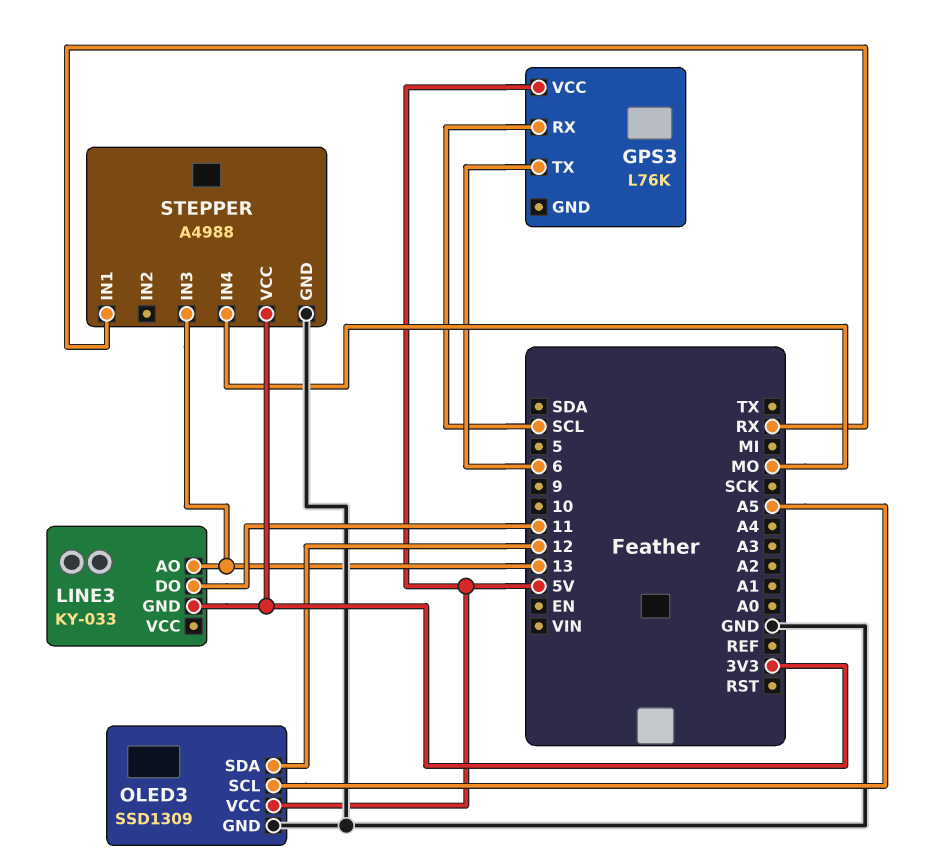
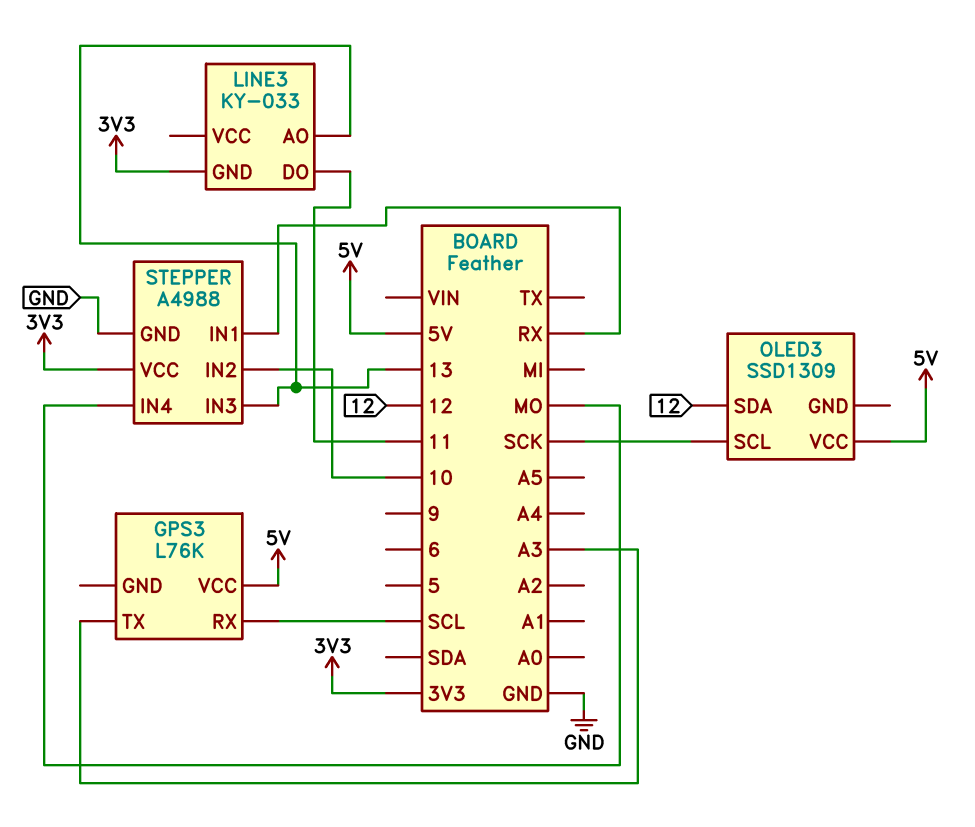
GPS3 pin TX: 6 -> A3
OLED3 pin GND: GND -> none
OLED3 pin SCL: A5 -> SCK
STEPPER pin IN2: none -> 10

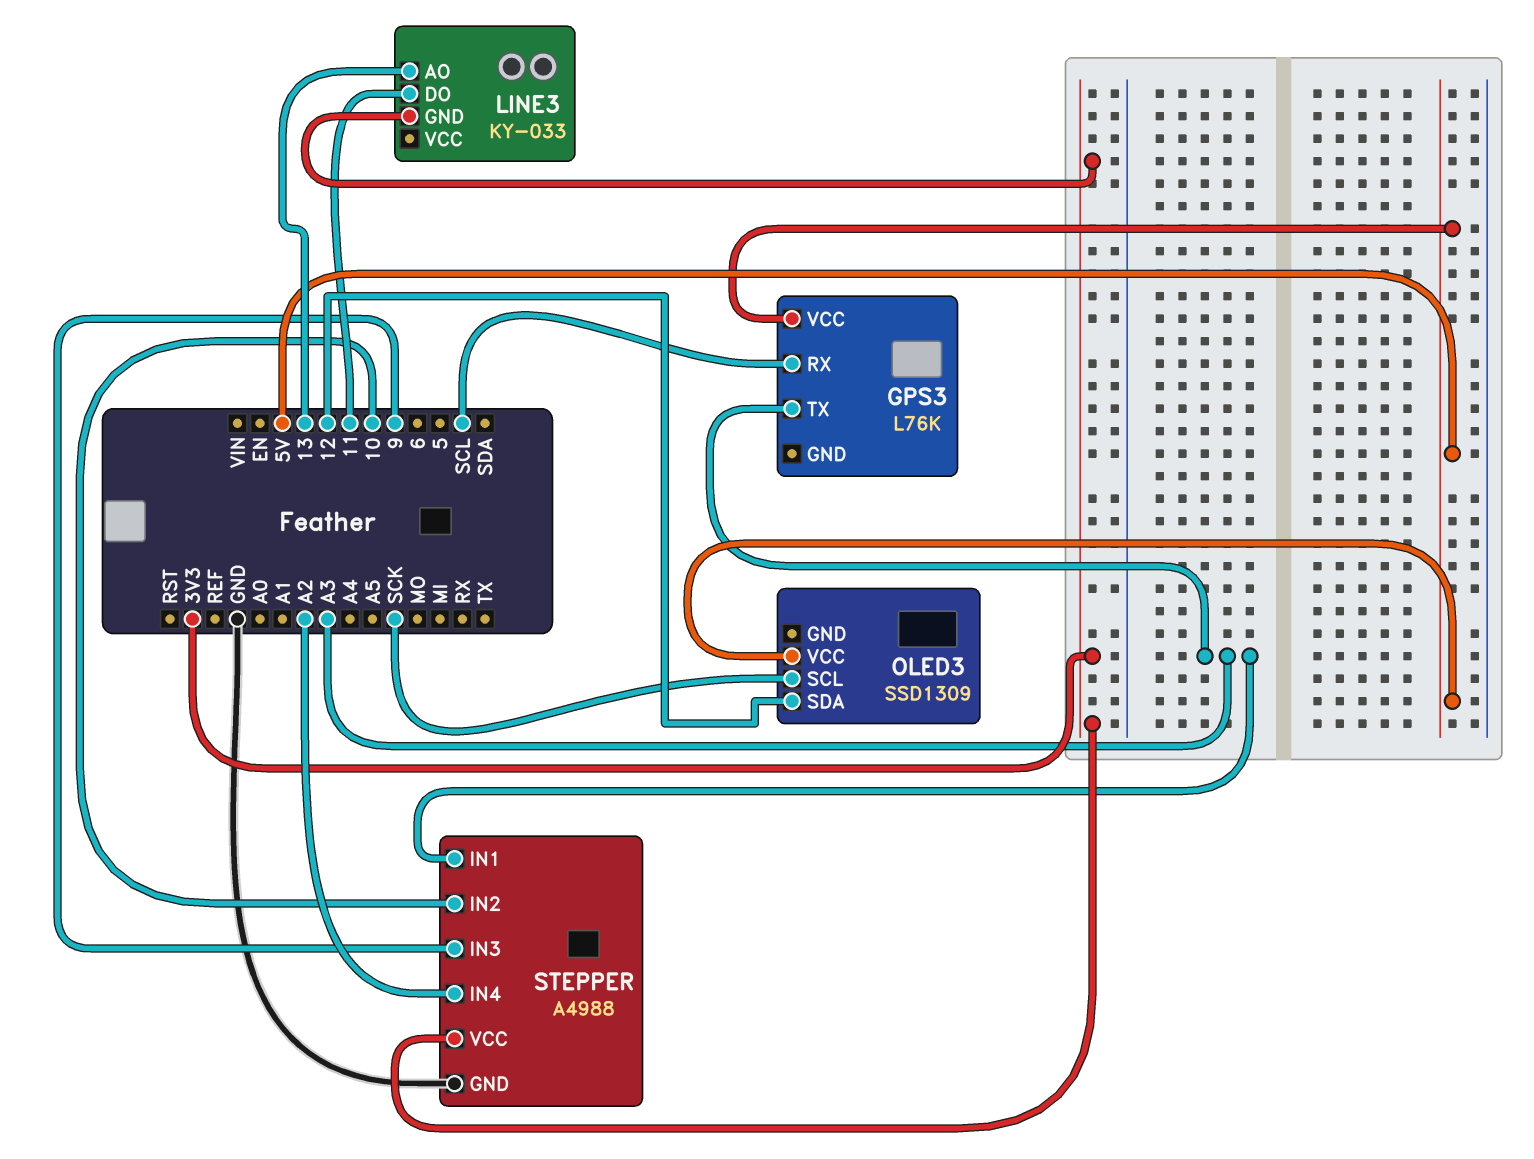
STEPPER pin IN1: RX -> A3
STEPPER pin IN3: 13 -> 9
STEPPER pin IN4: MO -> A2

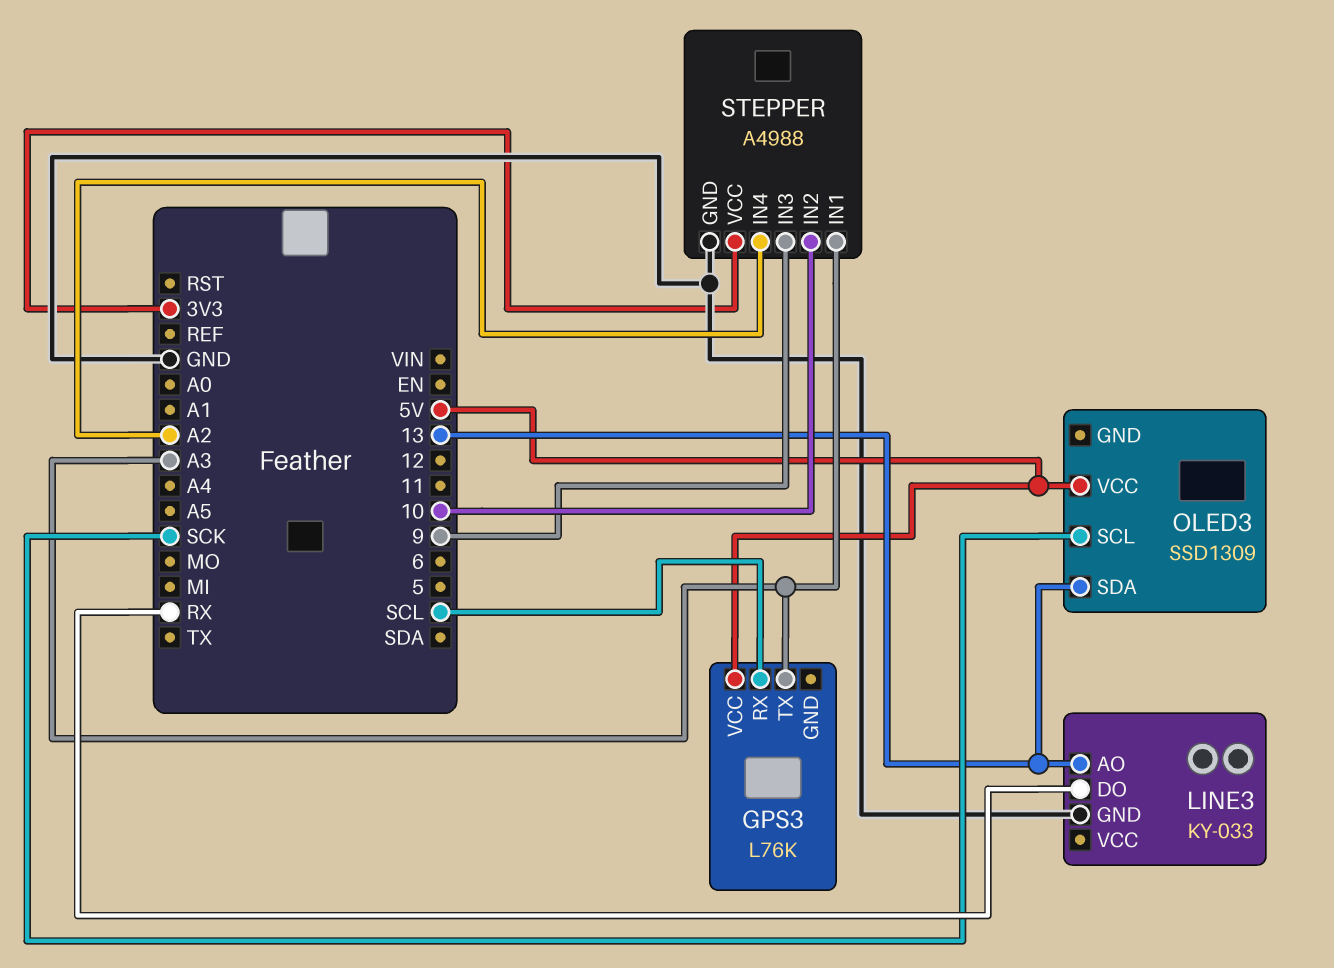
LINE3 pin DO: 11 -> RX
LINE3 pin GND: 3V3 -> GND
OLED3 pin SDA: 12 -> 13

